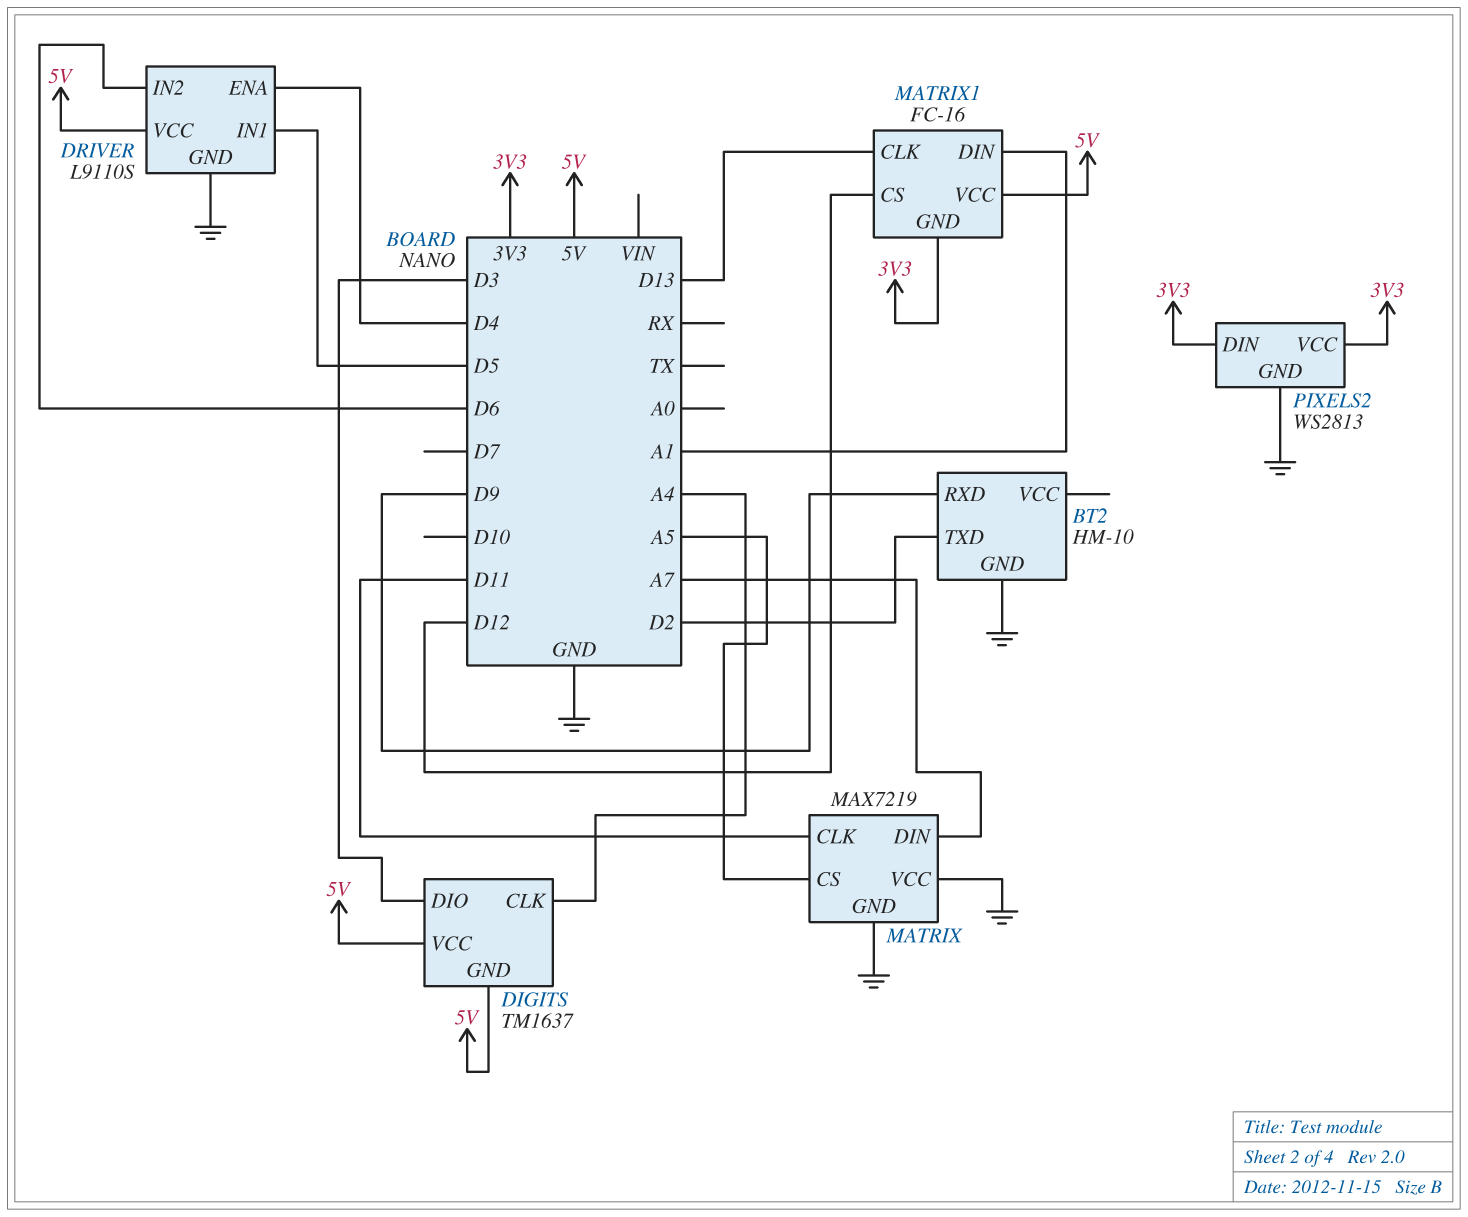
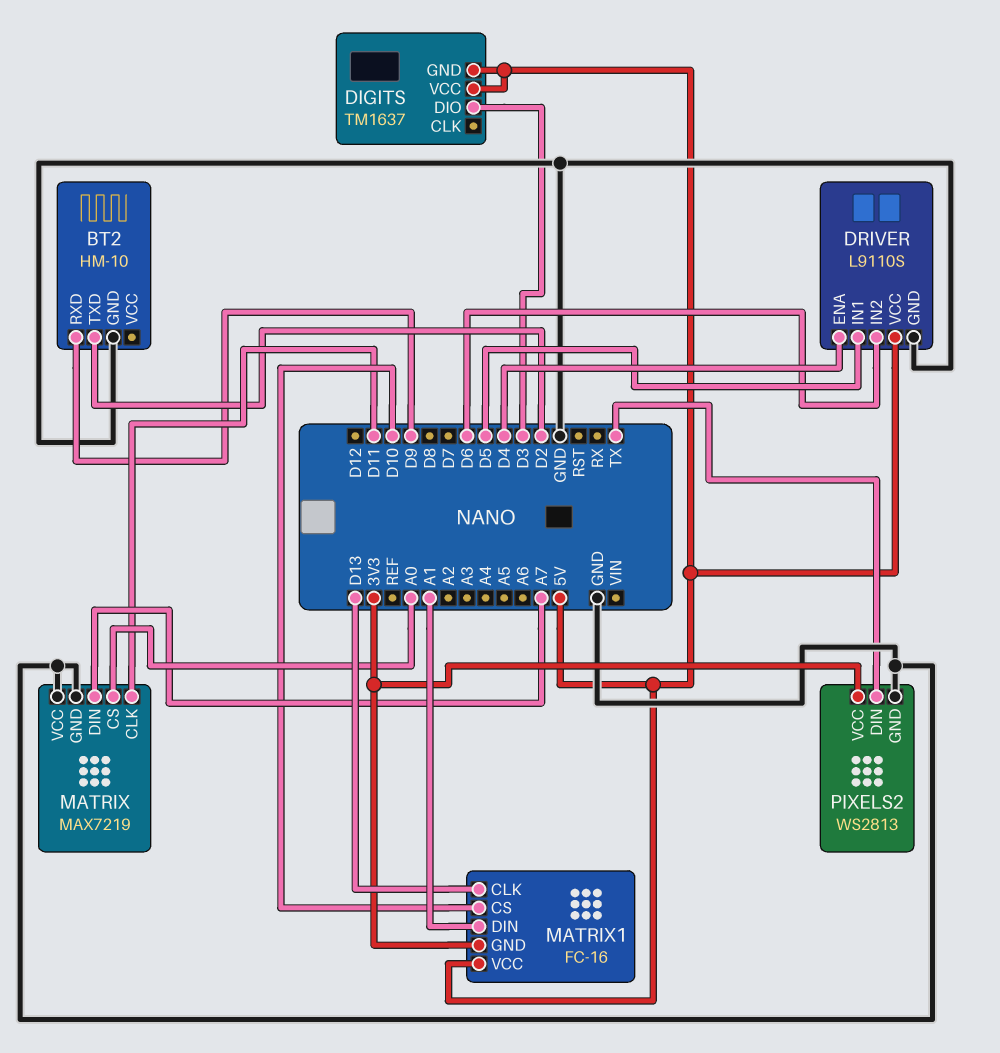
DIGITS pin CLK: A4 -> none
MATRIX pin CS: A5 -> A0
MATRIX1 pin CS: D12 -> D10
PIXELS2 pin DIN: 3V3 -> TX

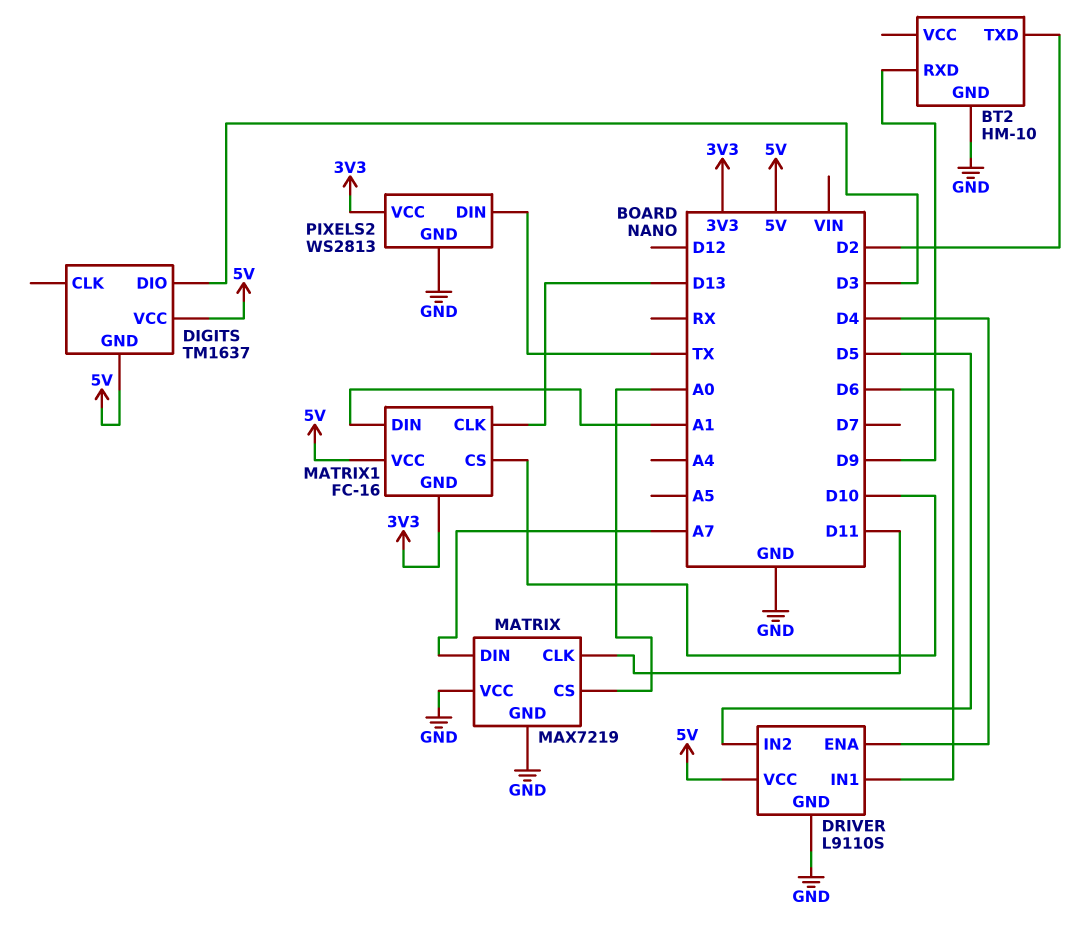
DRIVER pin IN1: D5 -> D6
DRIVER pin IN2: D6 -> D5

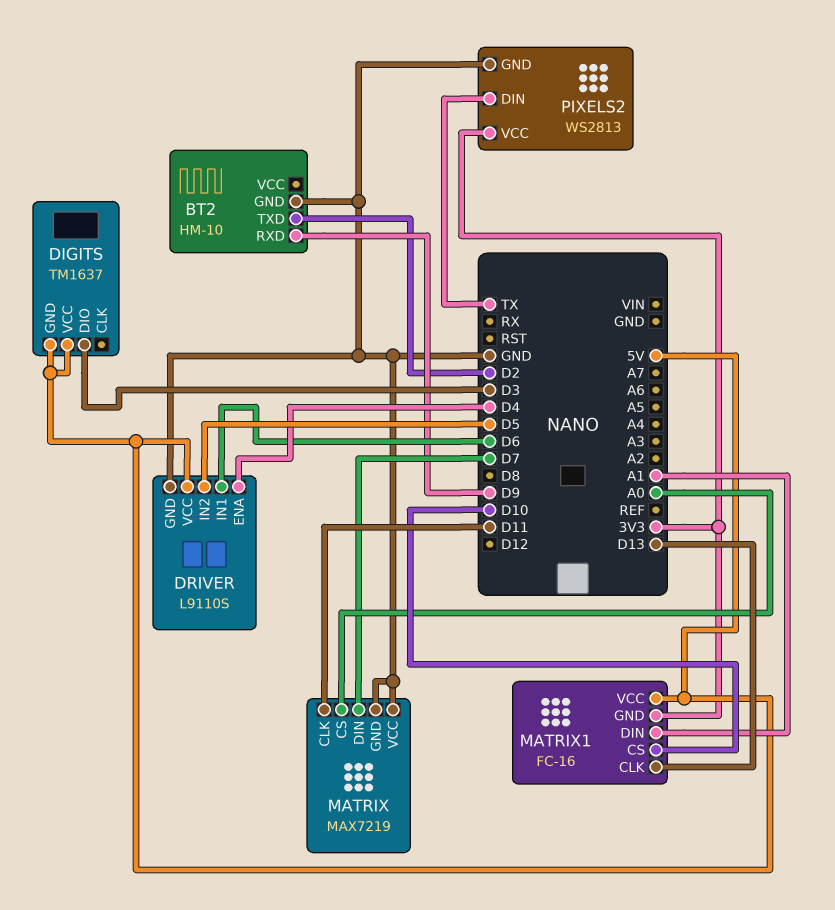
MATRIX pin DIN: A7 -> D7

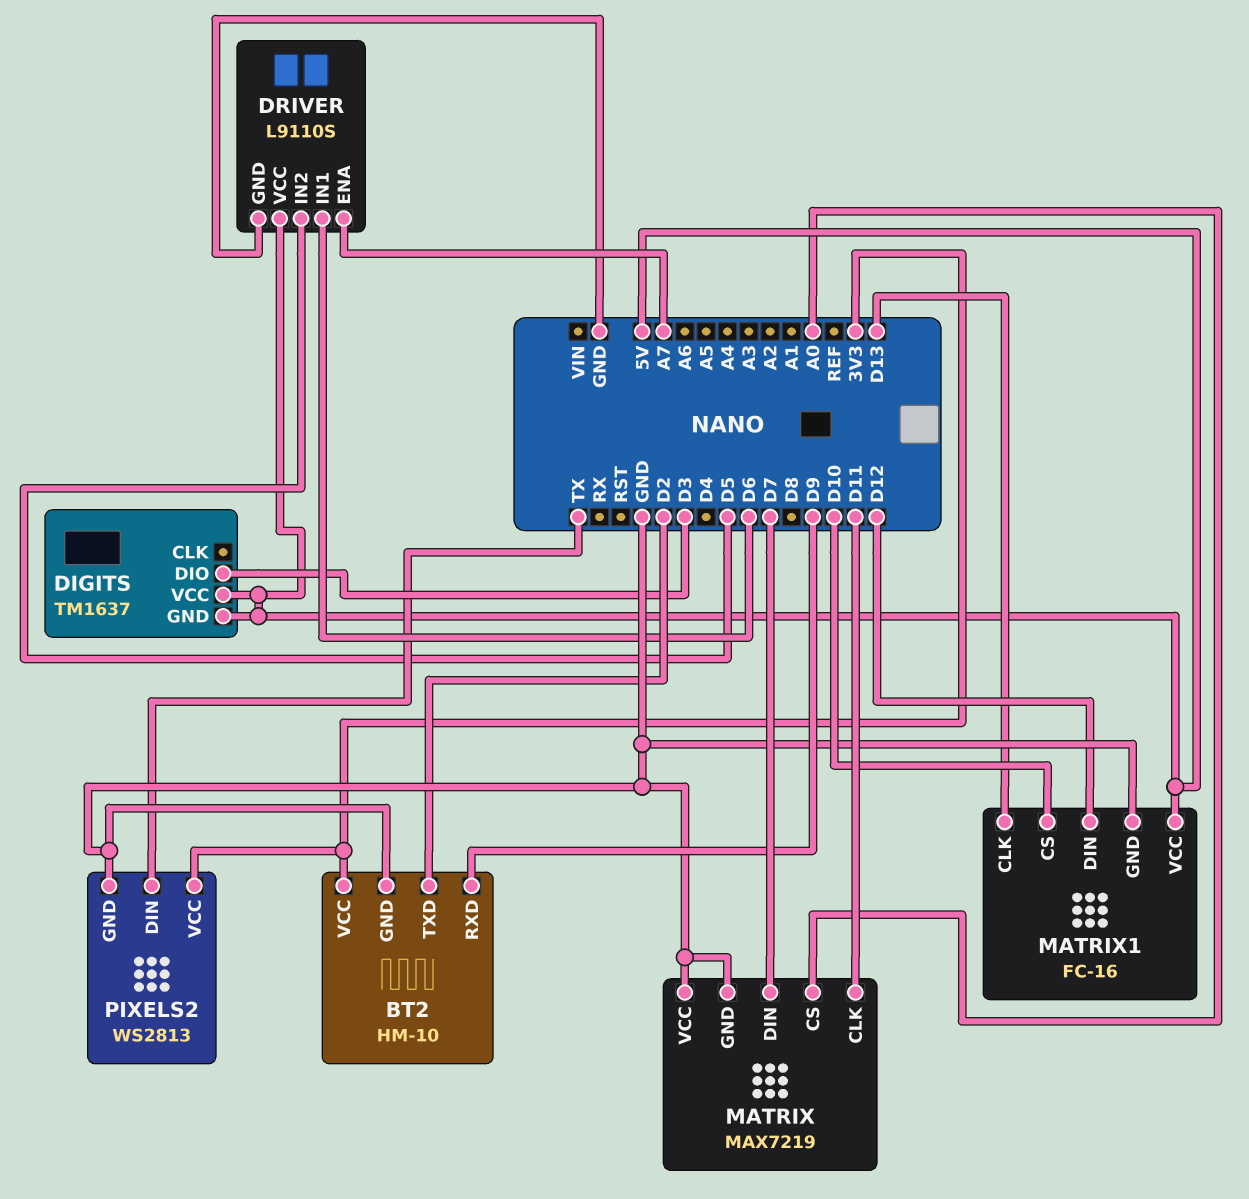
BT2 pin VCC: none -> 3V3
DRIVER pin ENA: D4 -> A7
MATRIX1 pin DIN: A1 -> D12
MATRIX1 pin GND: 3V3 -> GND

